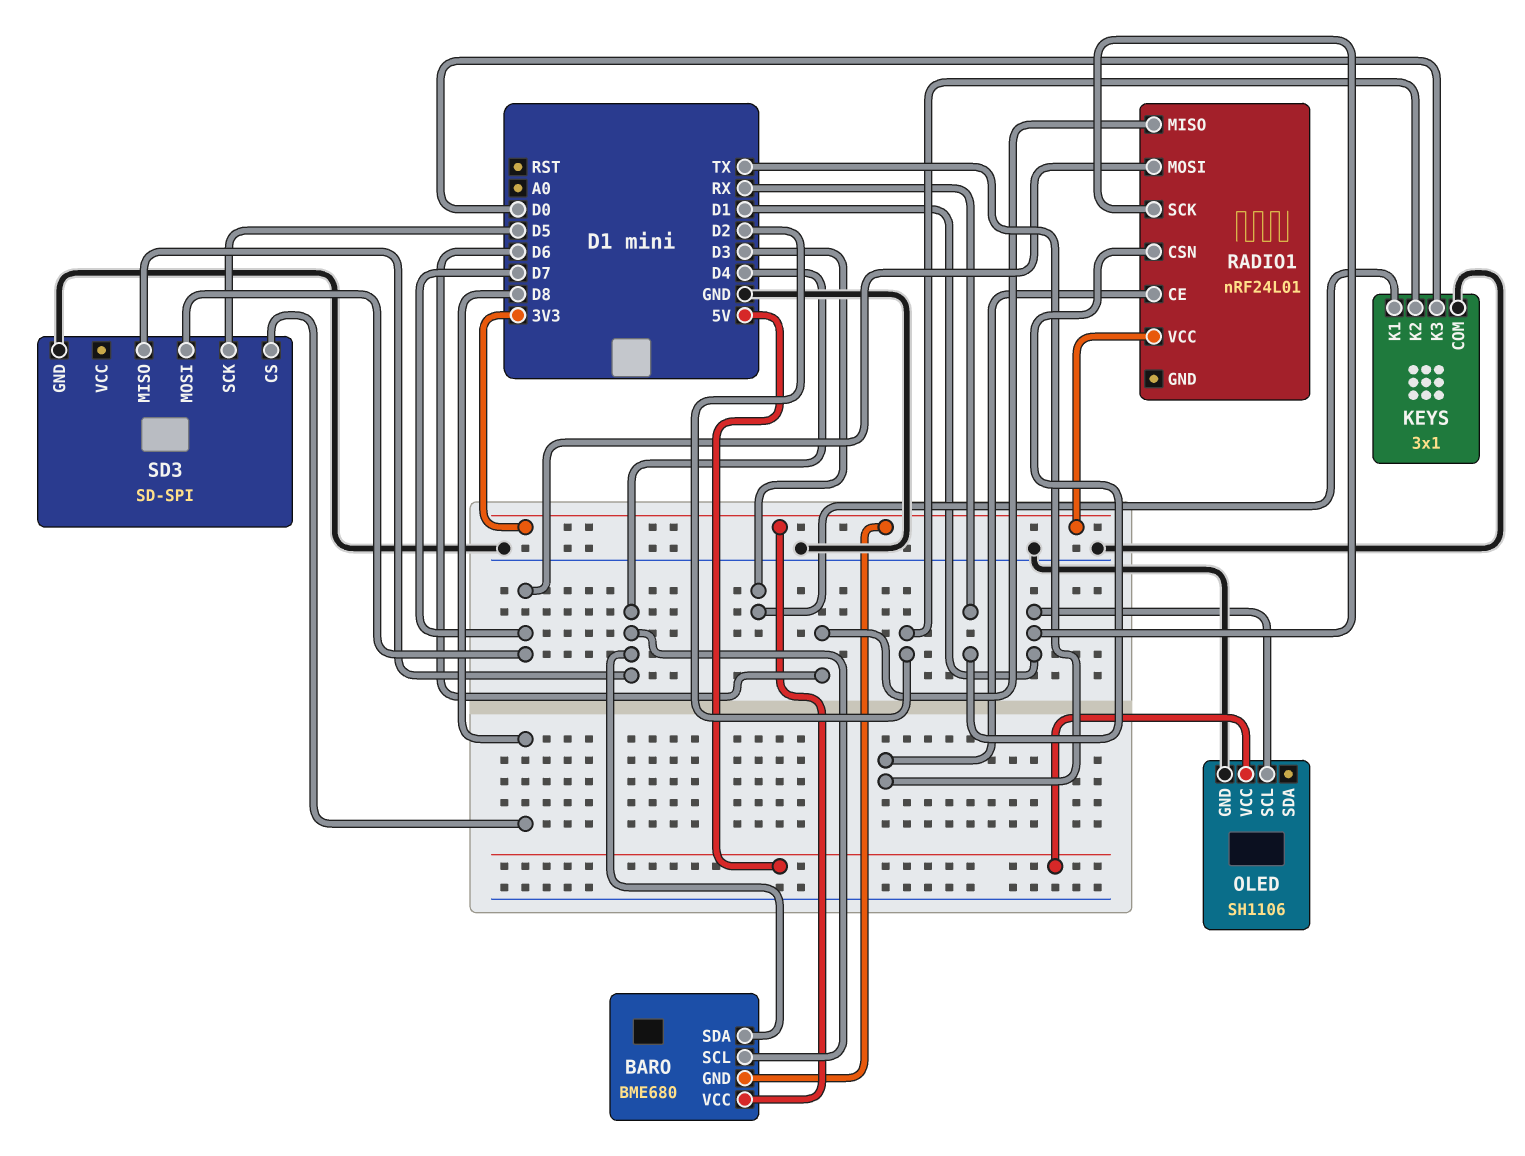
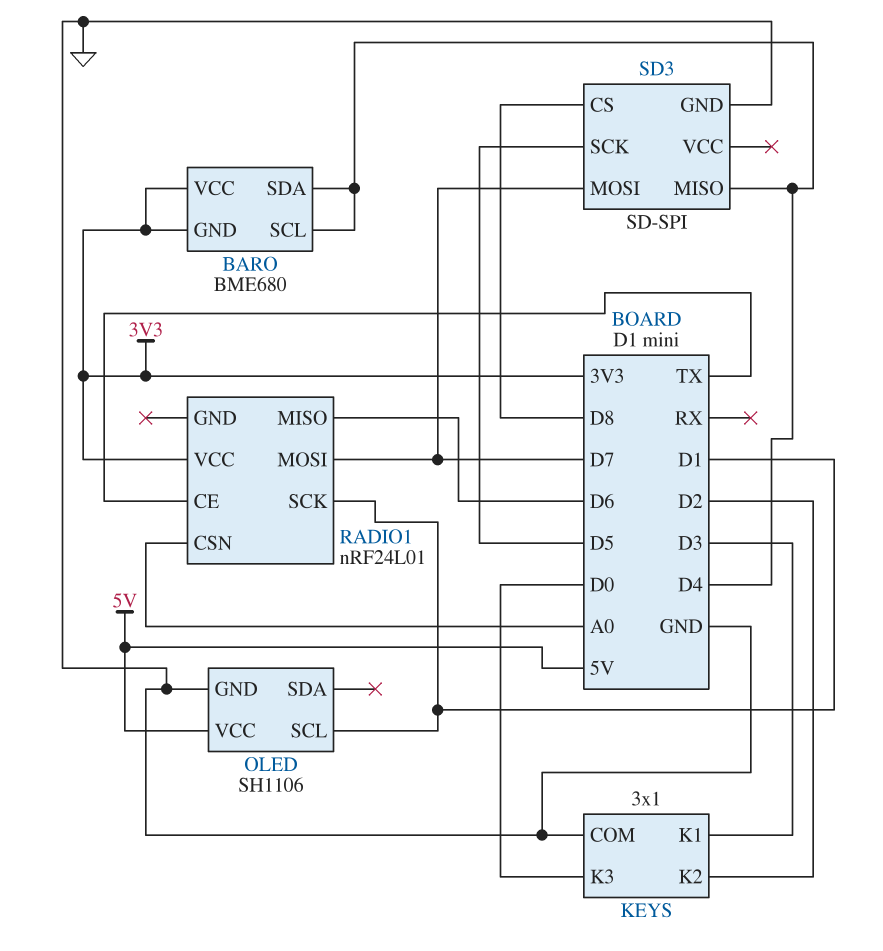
RADIO1 pin CSN: RX -> A0

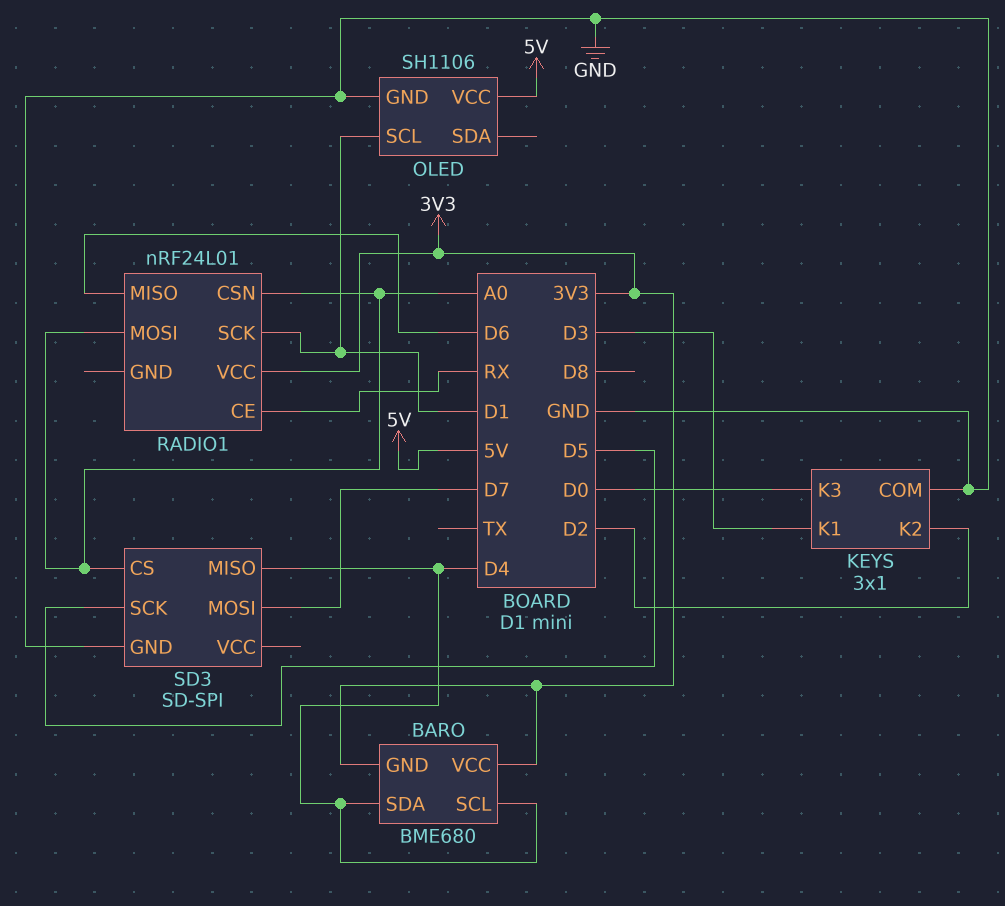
RADIO1 pin CE: TX -> RX
RADIO1 pin MOSI: D7 -> A0
SD3 pin CS: D8 -> A0

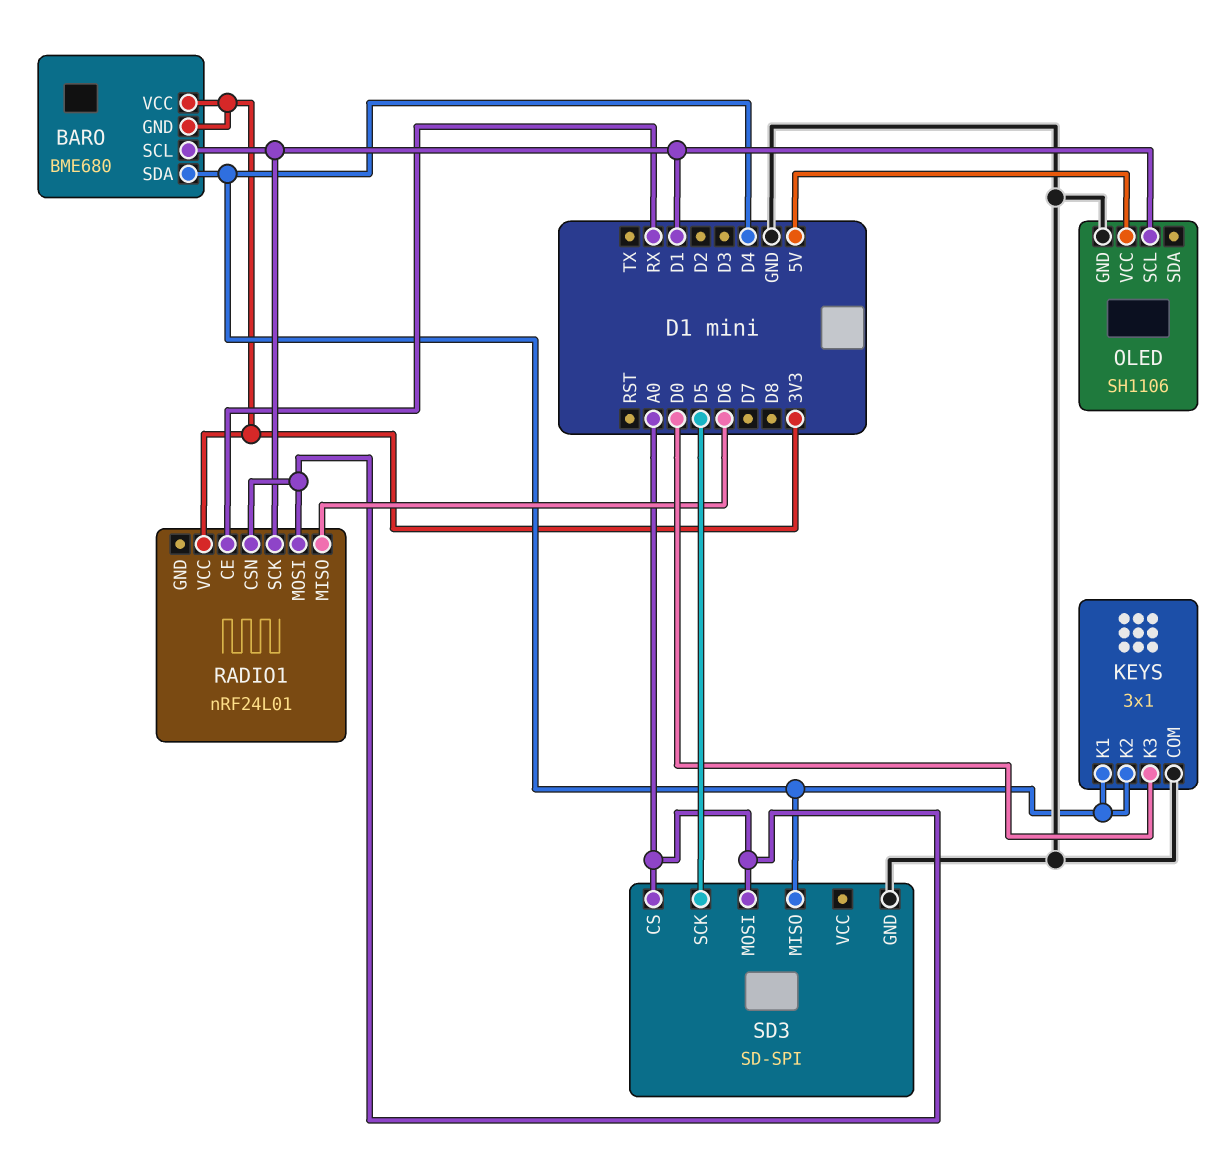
BARO pin SCL: D4 -> D1
KEYS pin K1: D3 -> D4
KEYS pin K2: D2 -> D4
SD3 pin MOSI: D7 -> A0

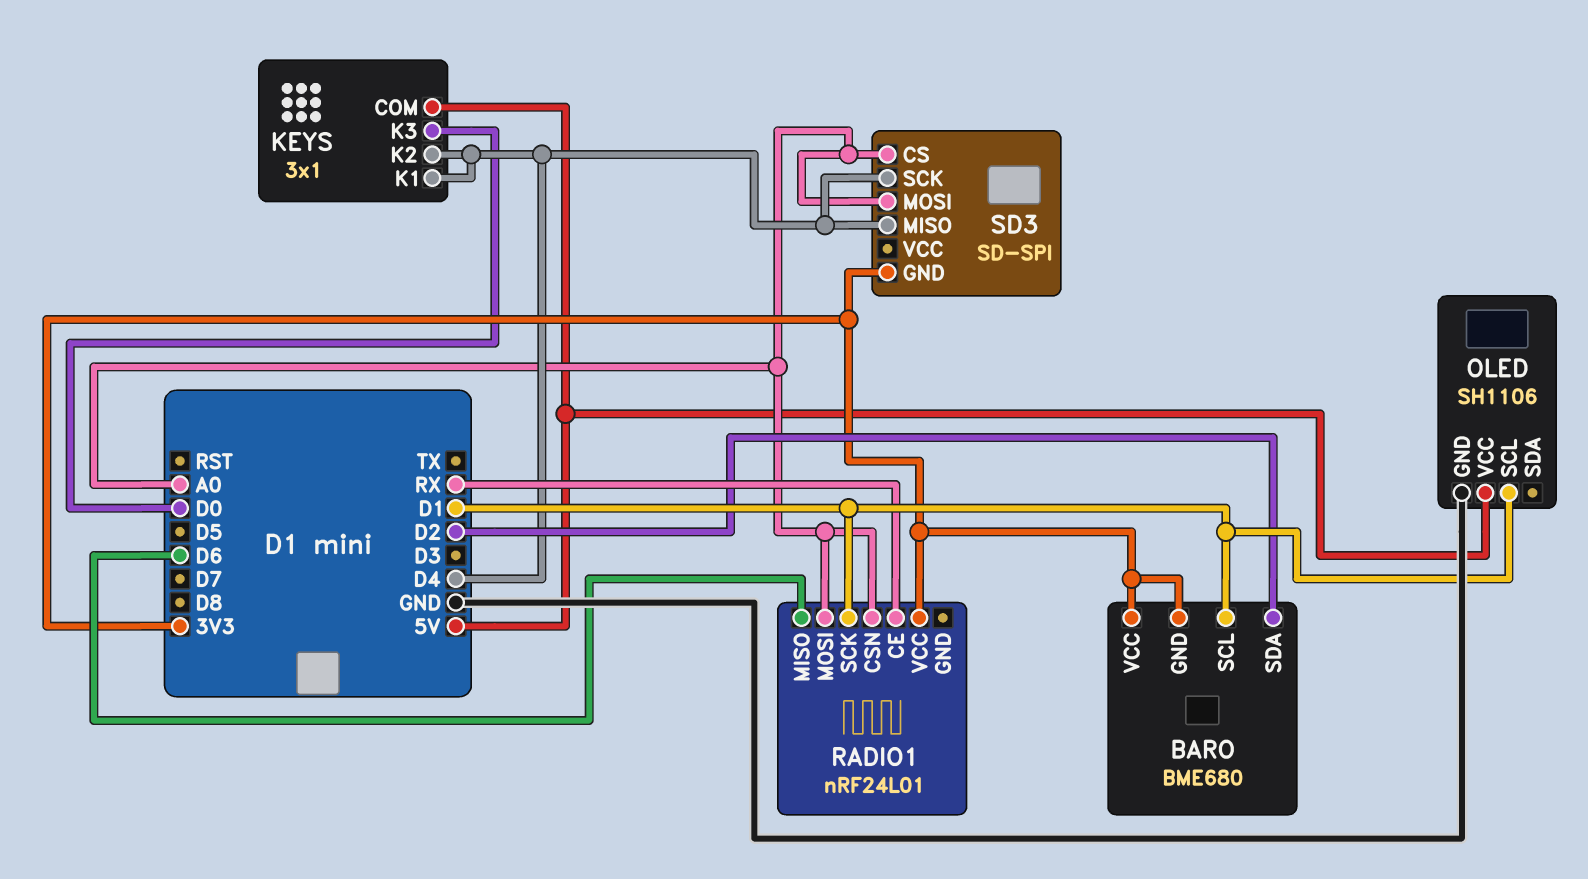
BARO pin SDA: D4 -> D2
KEYS pin COM: GND -> 5V
SD3 pin GND: GND -> 3V3
SD3 pin SCK: D5 -> D4

